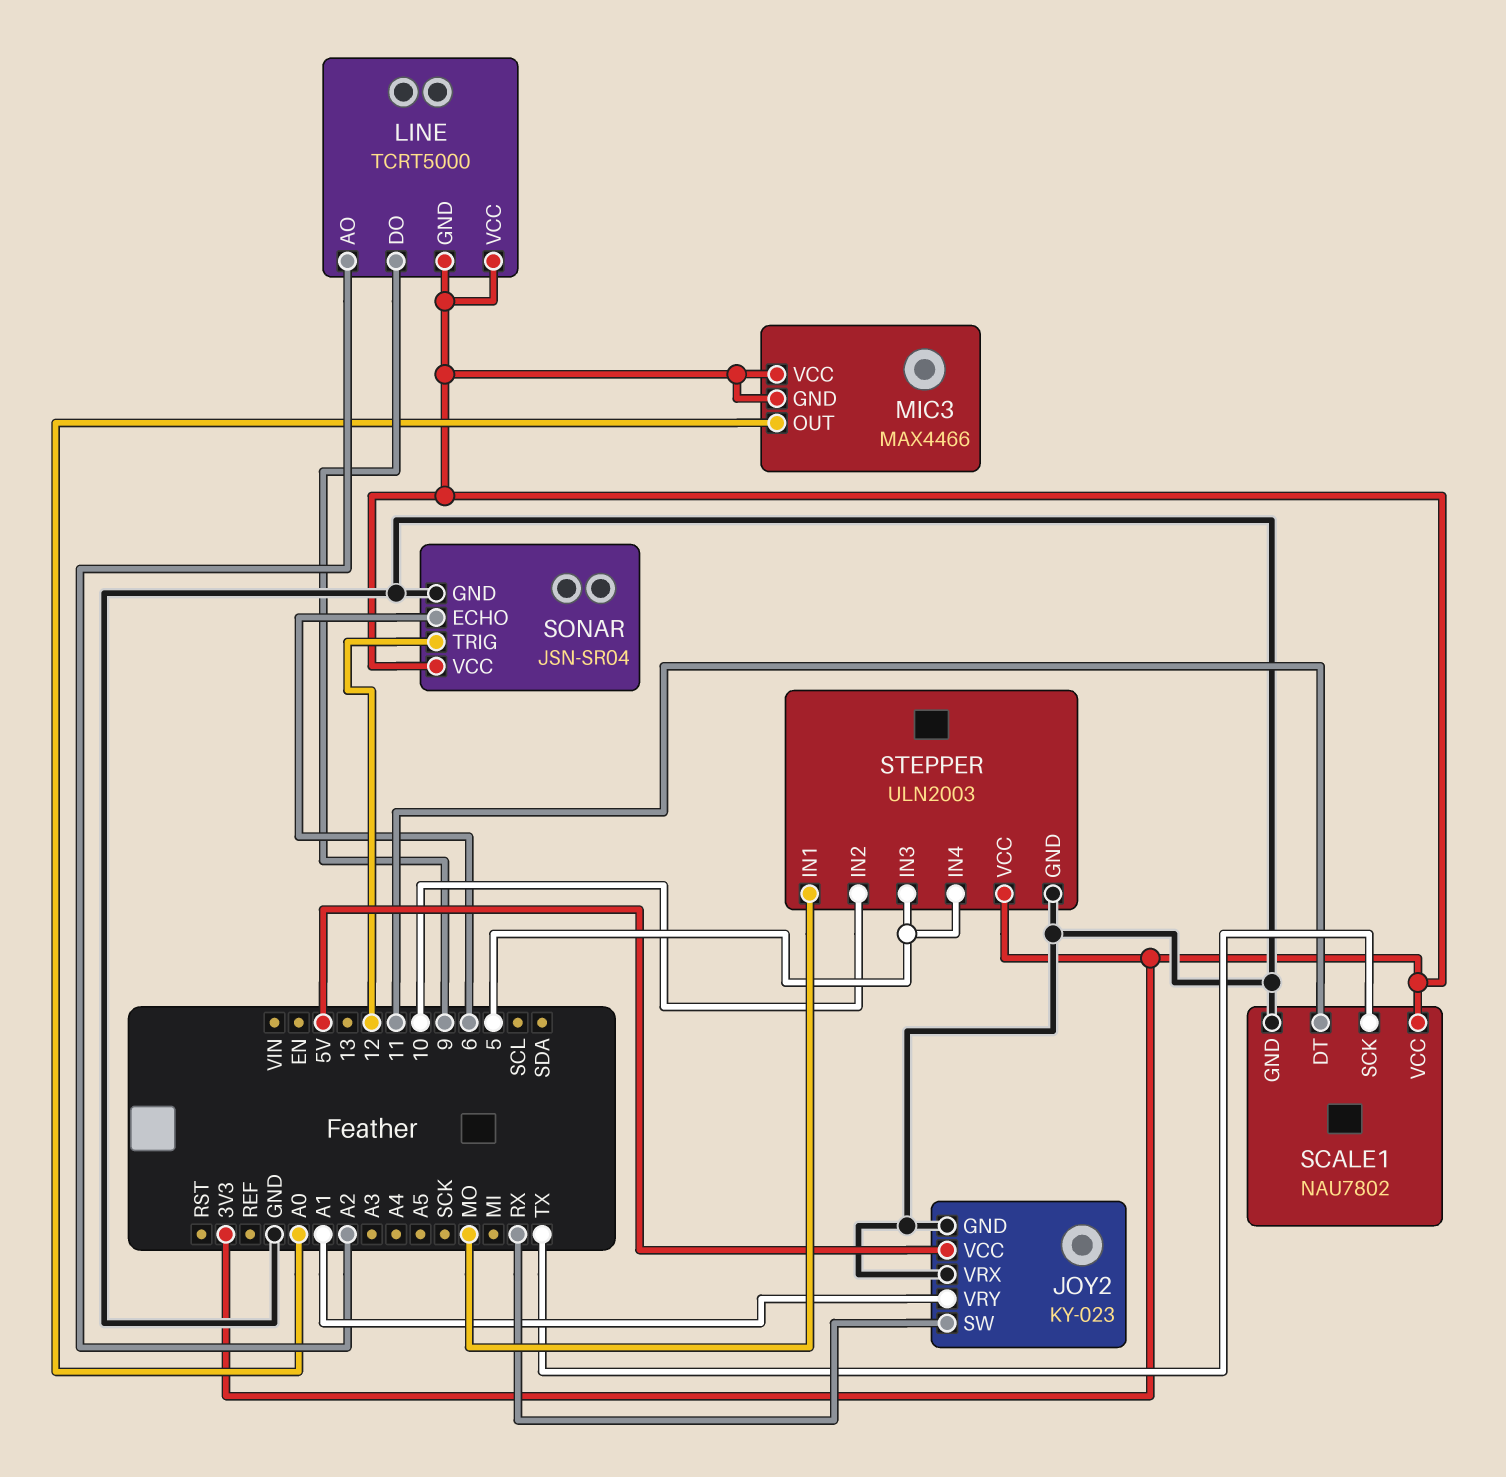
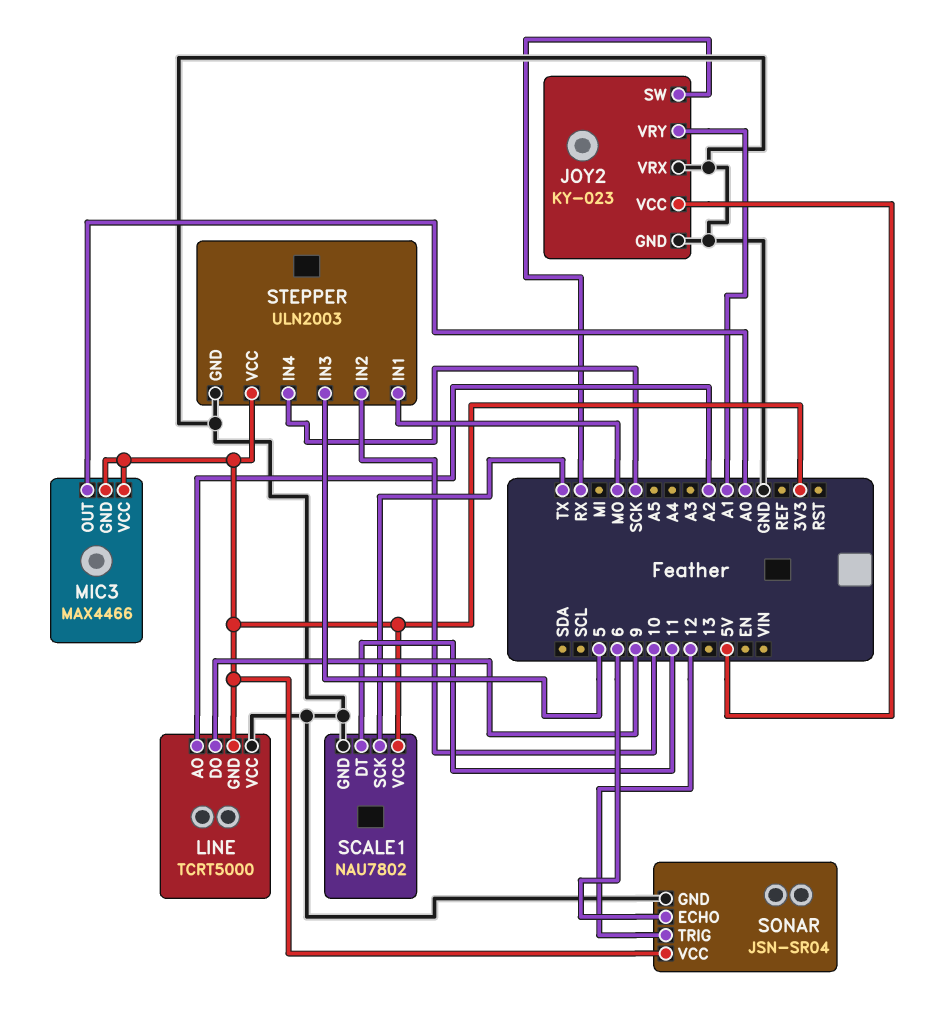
LINE pin VCC: 3V3 -> GND
STEPPER pin IN4: 5 -> SCK

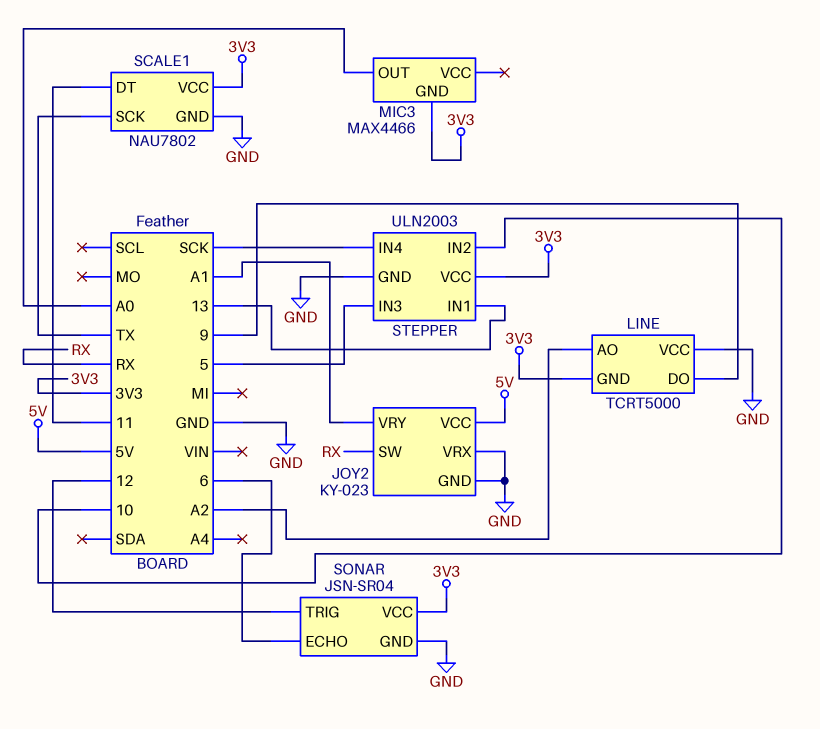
MIC3 pin VCC: 3V3 -> none
STEPPER pin IN1: MO -> 13

